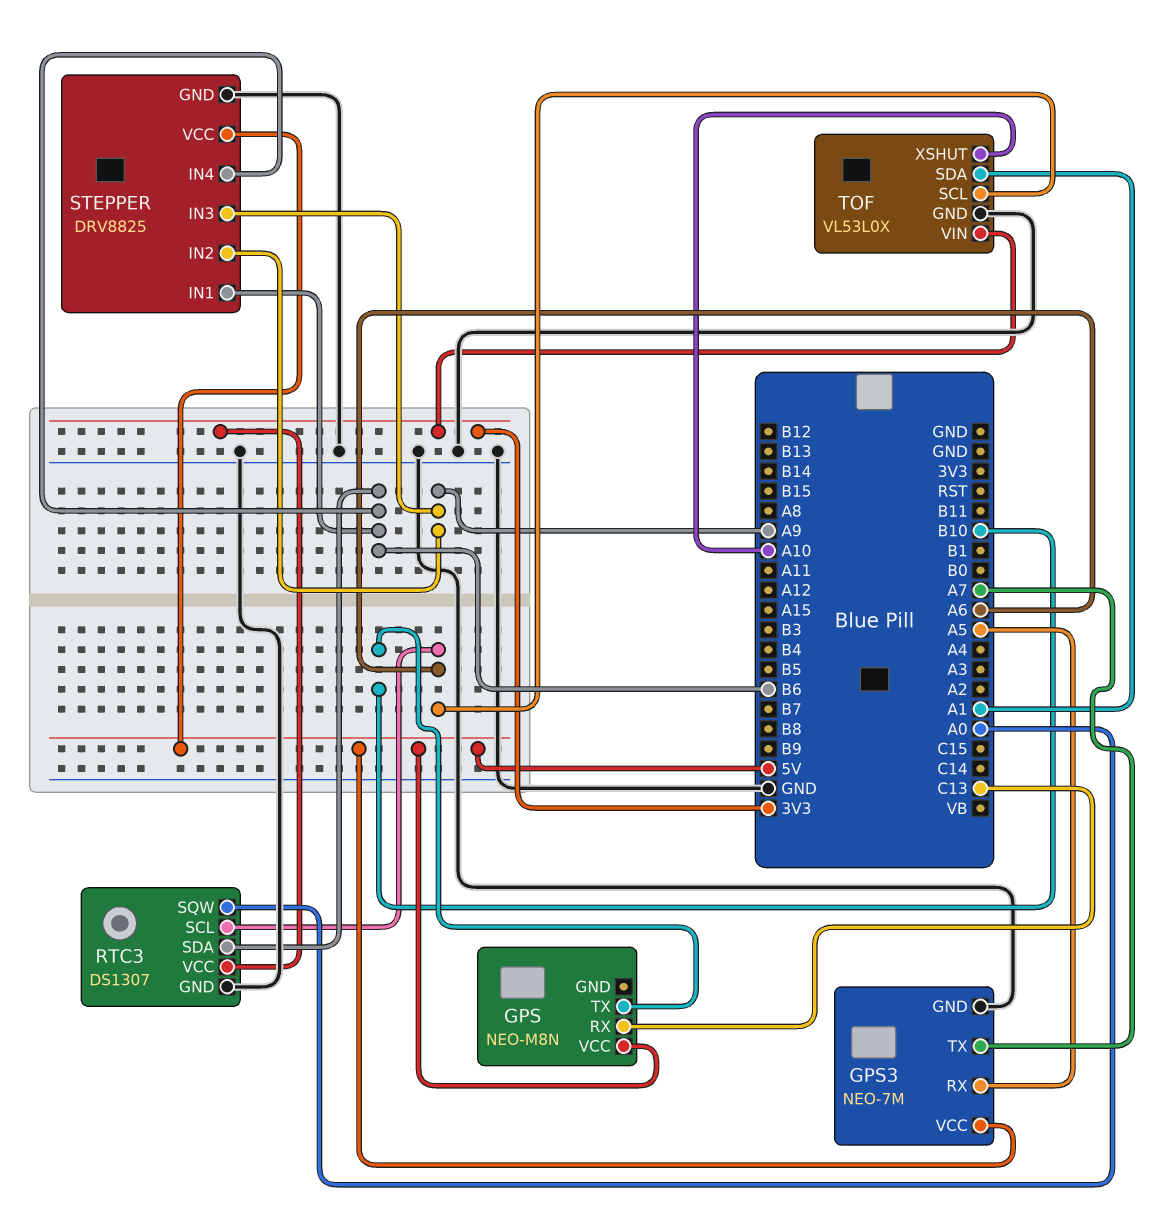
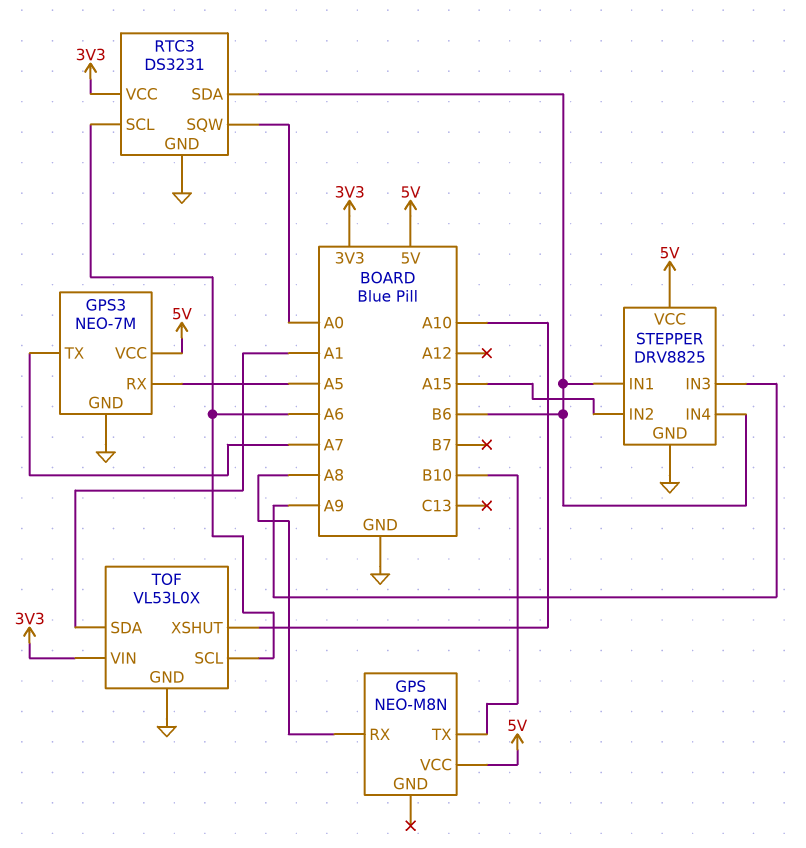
GPS pin RX: C13 -> A8
RTC3: DS1307 -> DS3231
STEPPER pin IN2: A9 -> A15

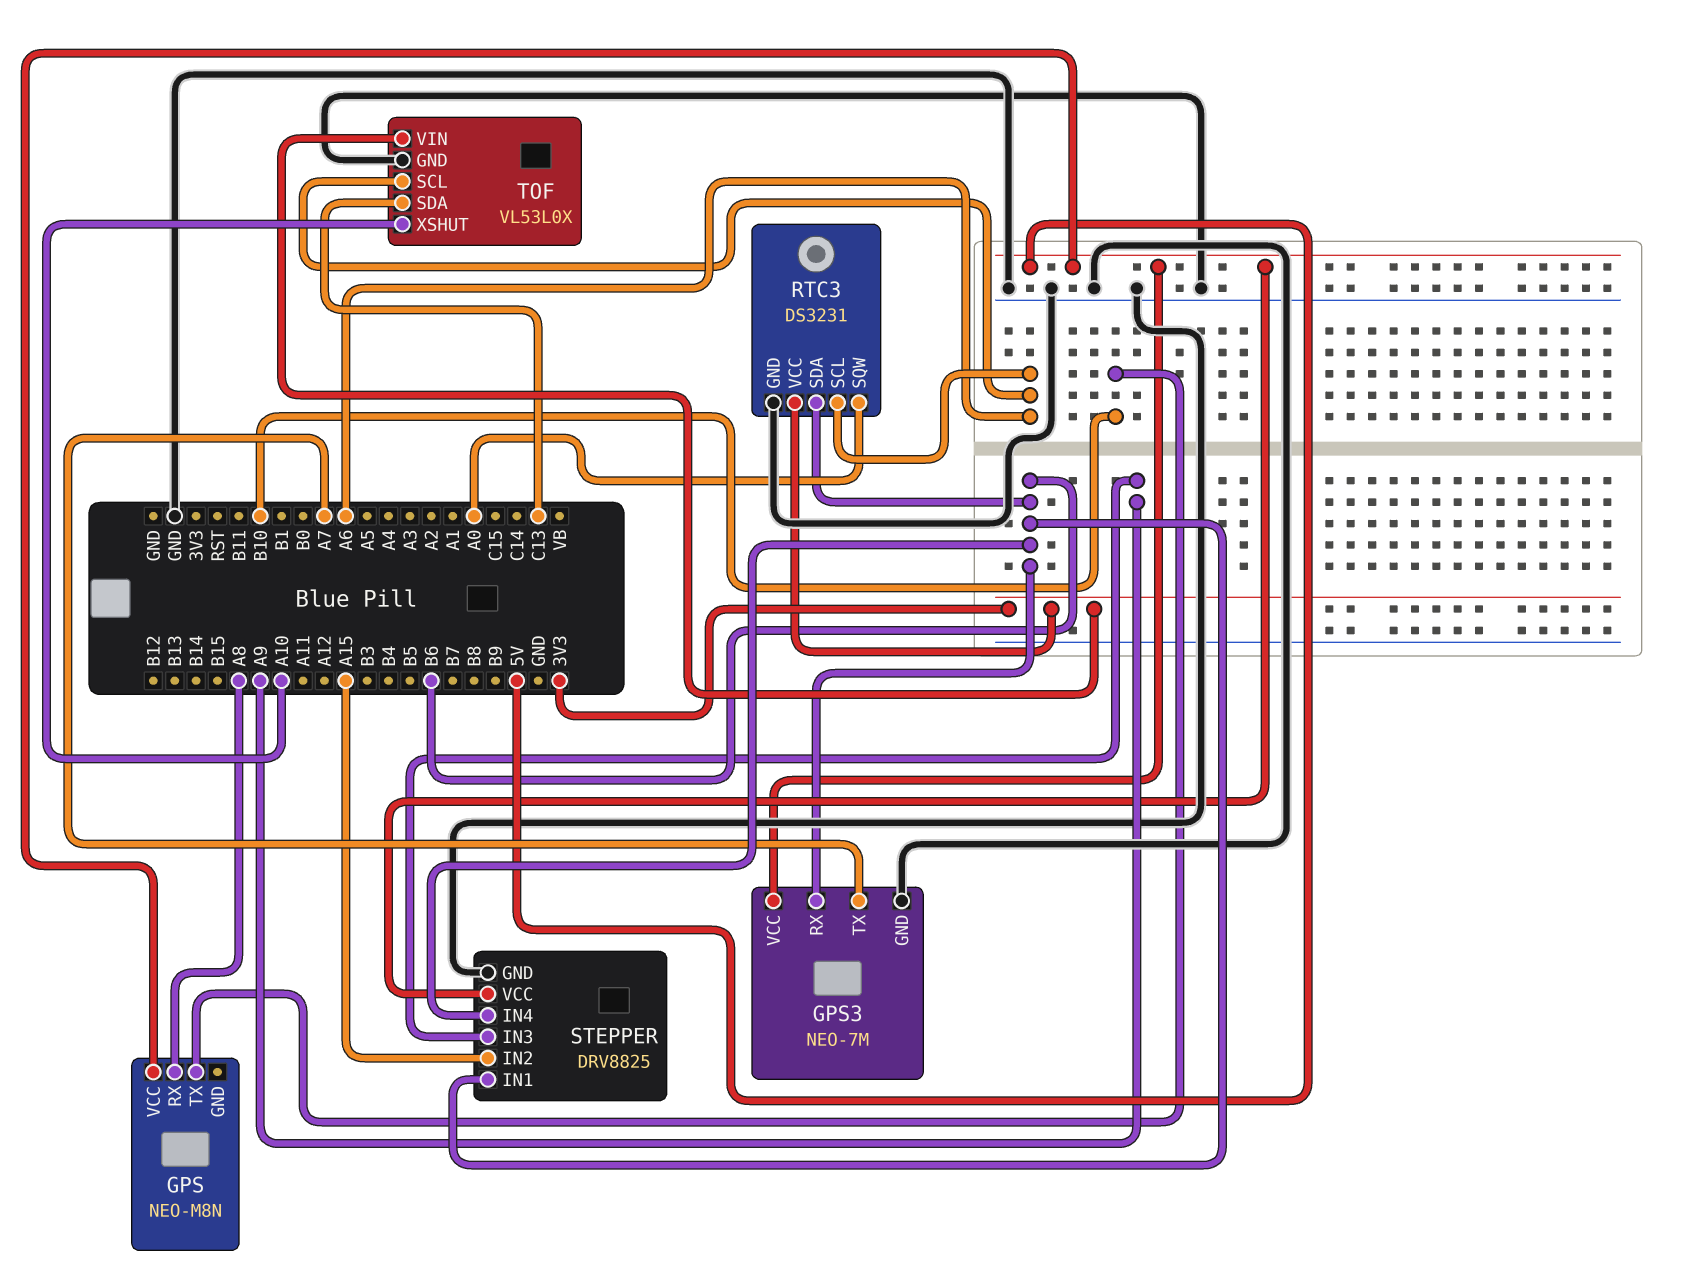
GPS3 pin RX: A5 -> B6
TOF pin SDA: A1 -> C13

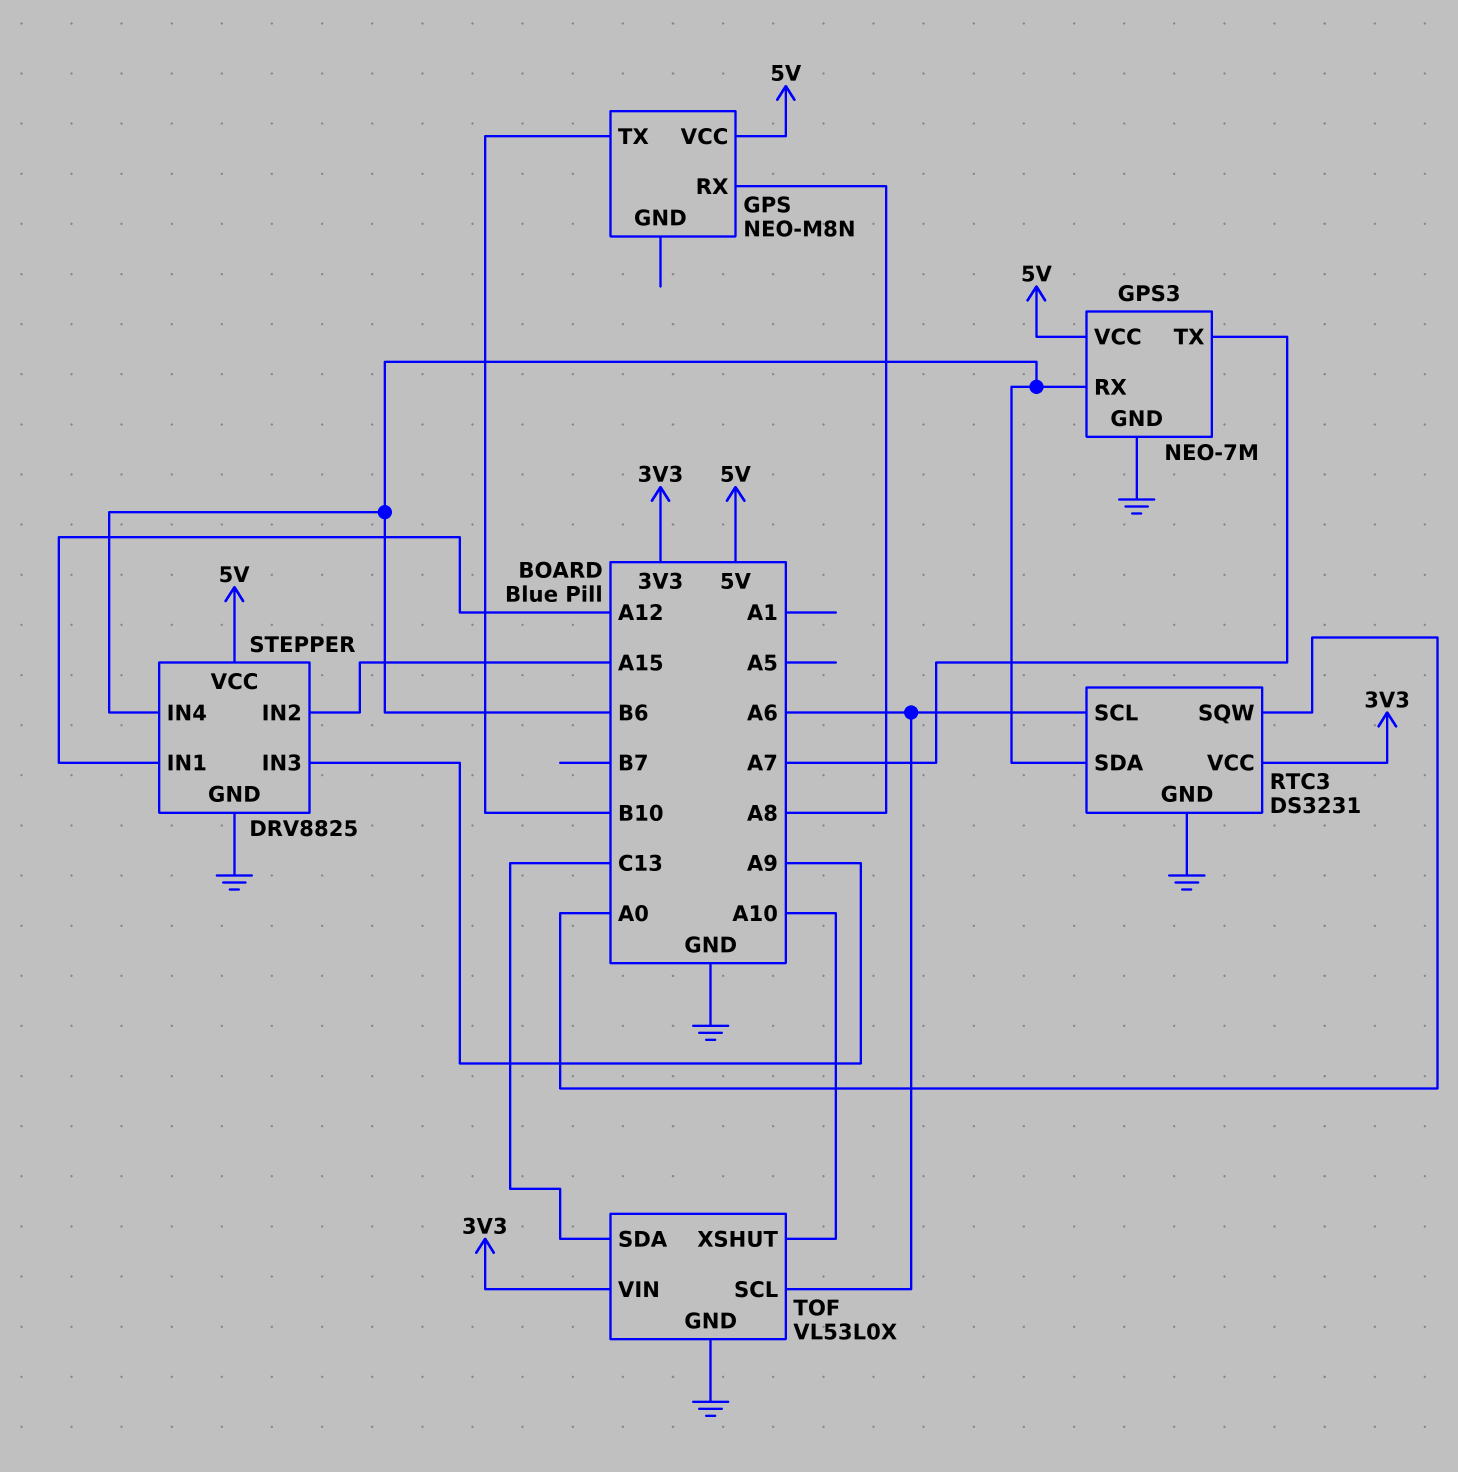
STEPPER pin IN1: B6 -> A12

